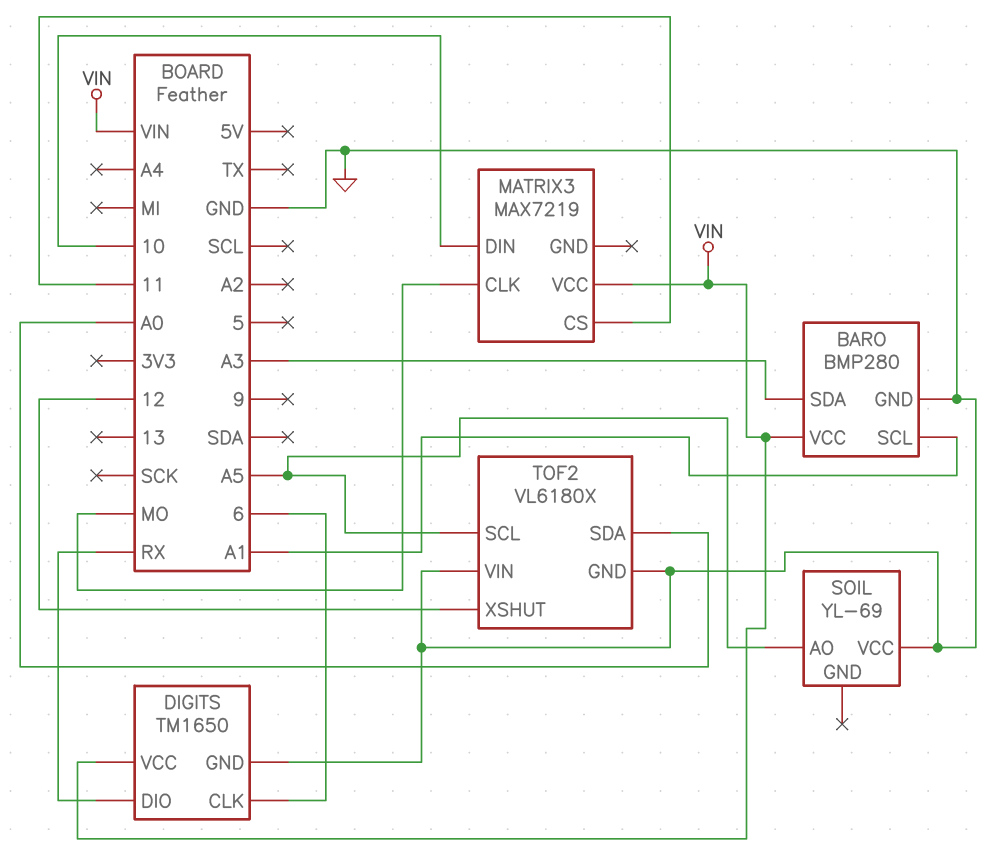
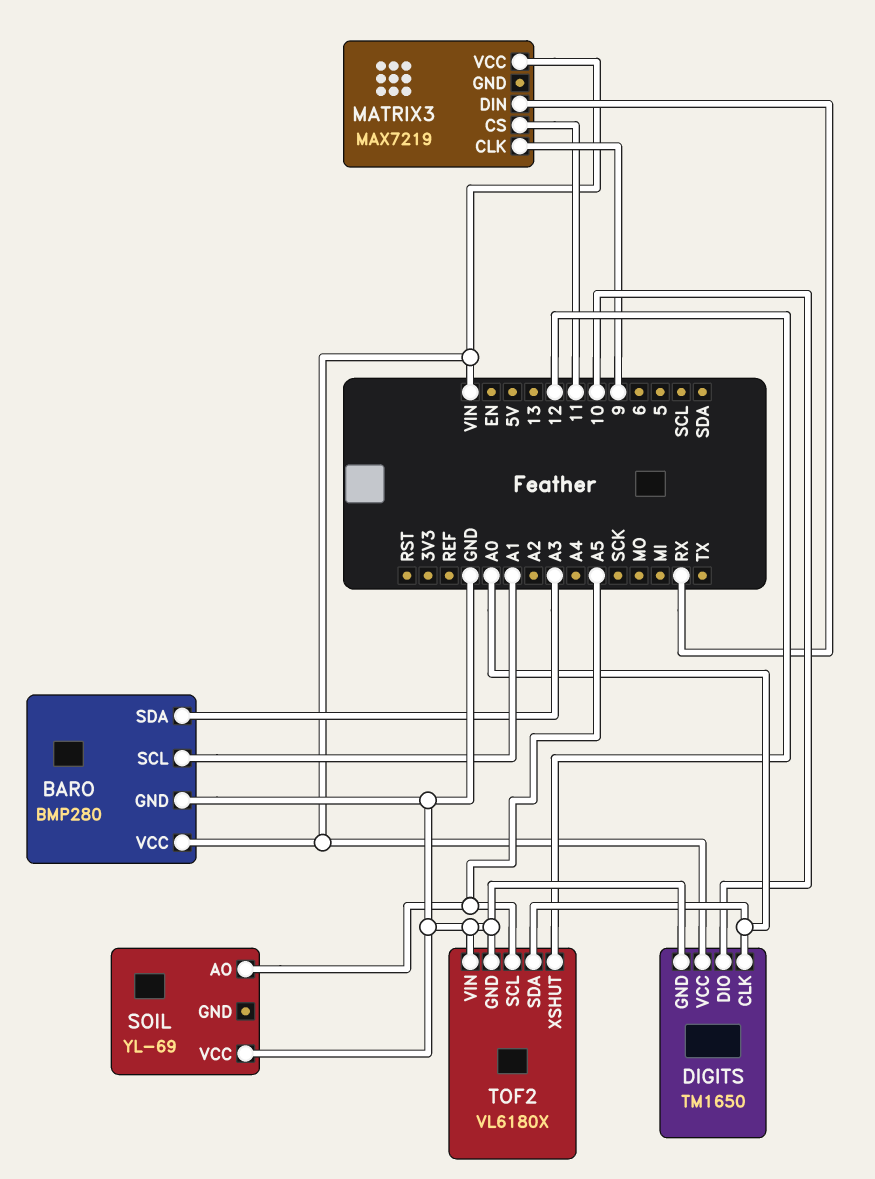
DIGITS pin CLK: 6 -> A0
DIGITS pin DIO: RX -> 10
MATRIX3 pin CLK: MO -> 9
MATRIX3 pin DIN: 10 -> RX

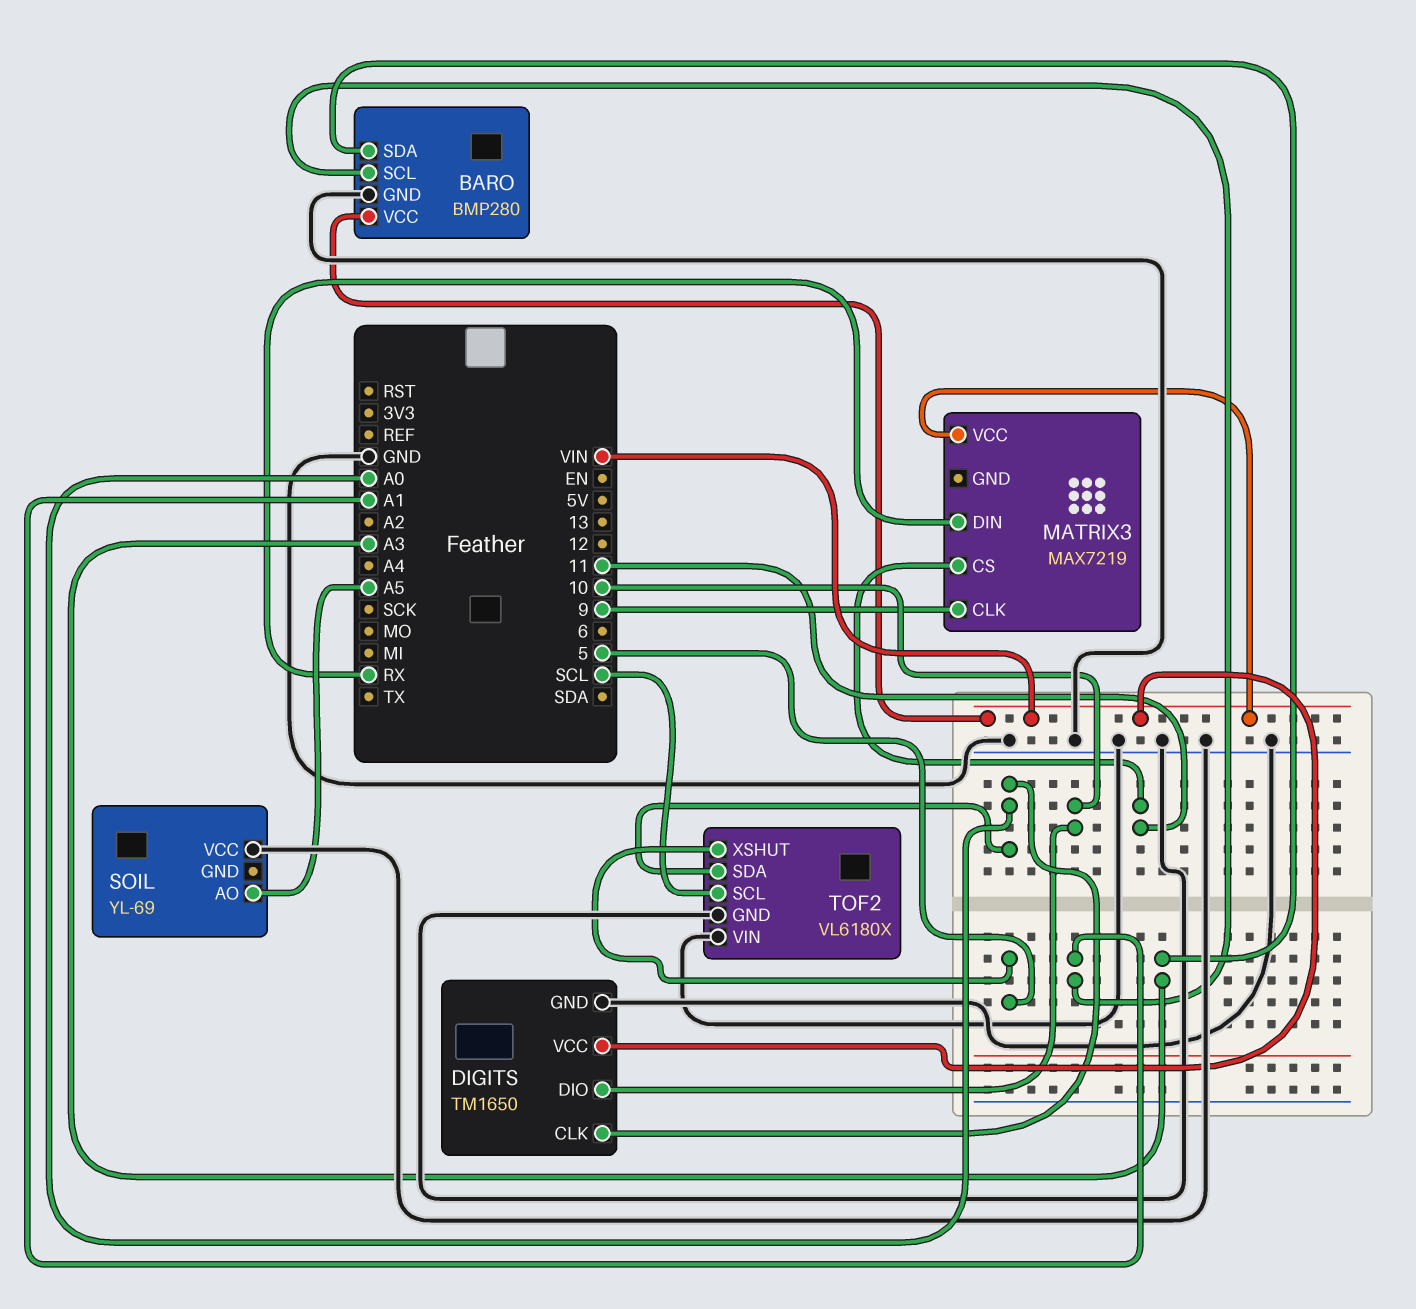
TOF2 pin SCL: A5 -> SCL
TOF2 pin XSHUT: 12 -> 5

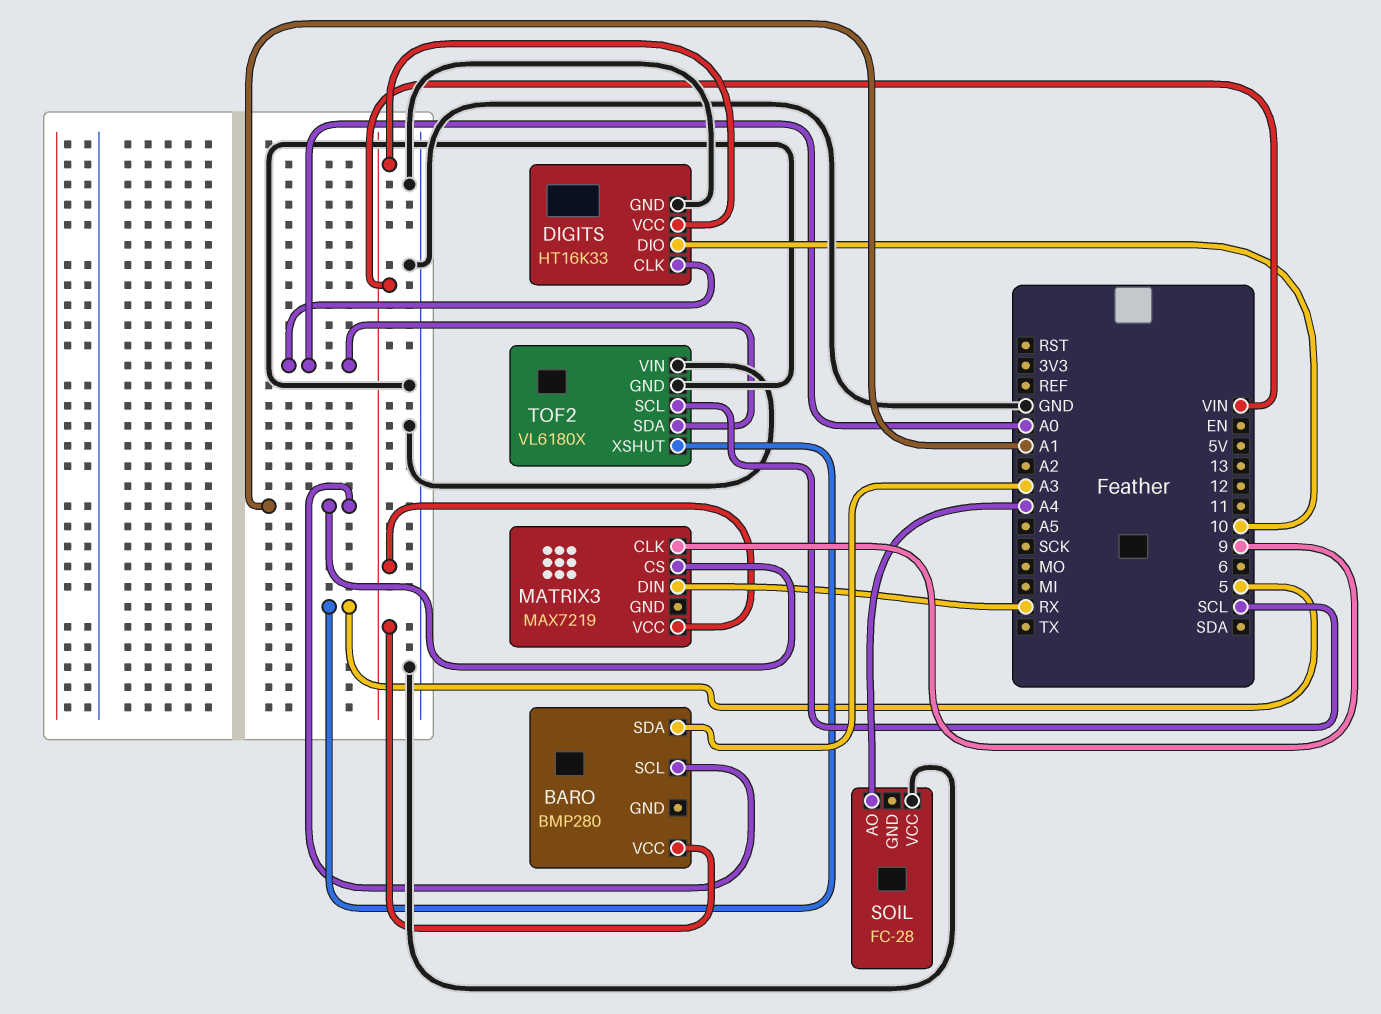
BARO pin GND: GND -> none
DIGITS: TM1650 -> HT16K33
MATRIX3 pin CS: 11 -> A1
SOIL: YL-69 -> FC-28
SOIL pin AO: A5 -> A4

